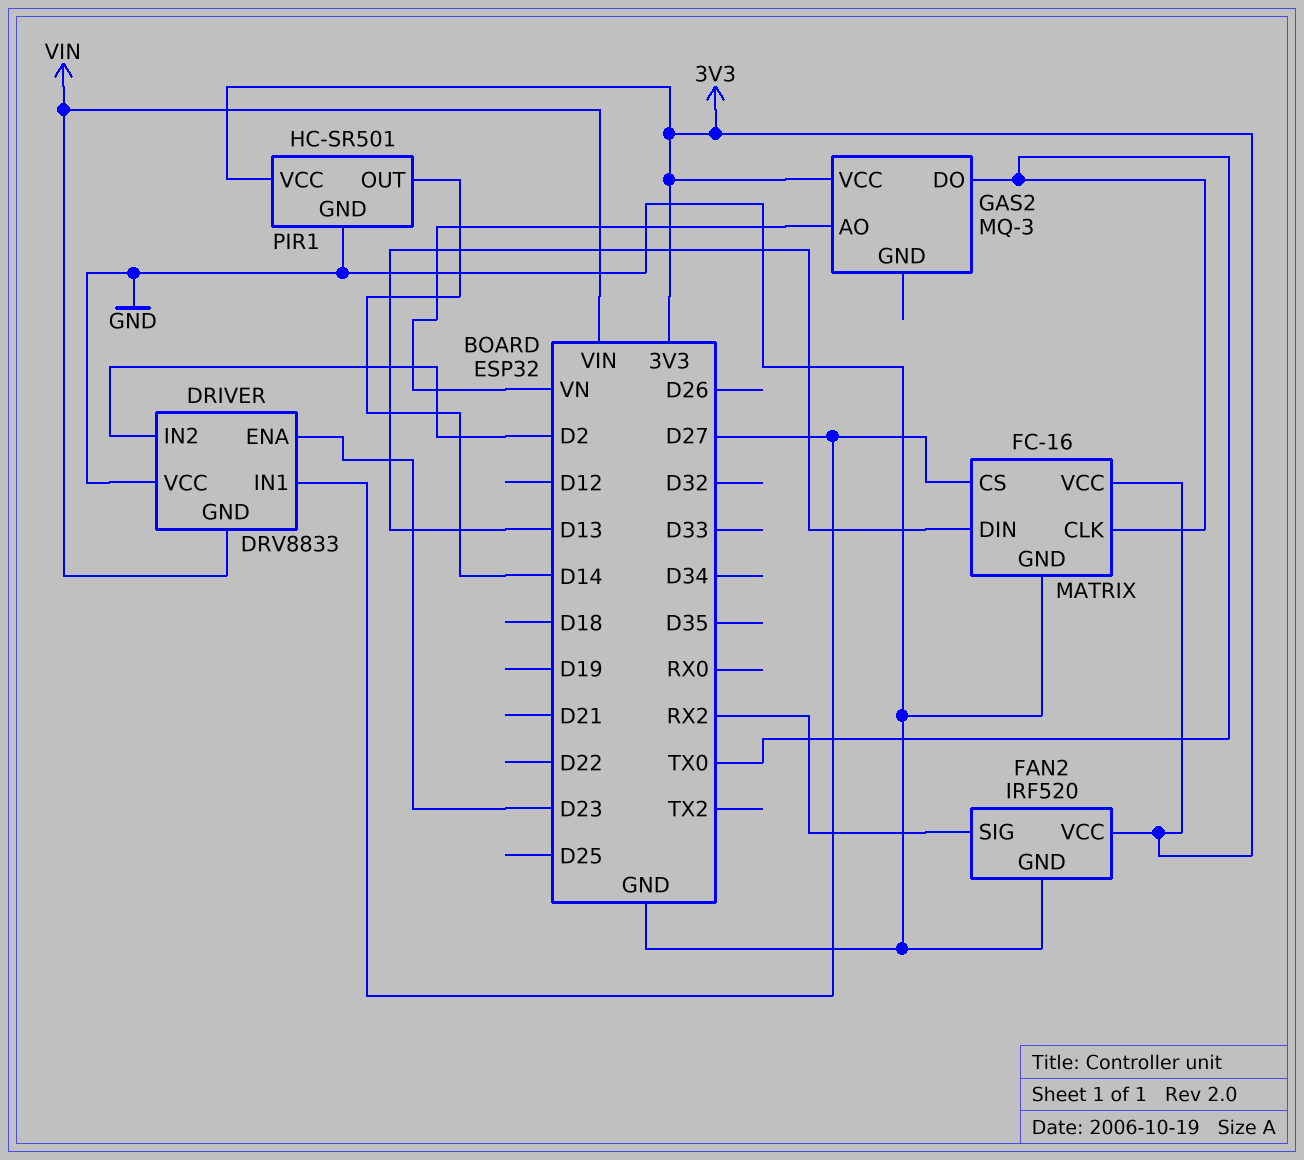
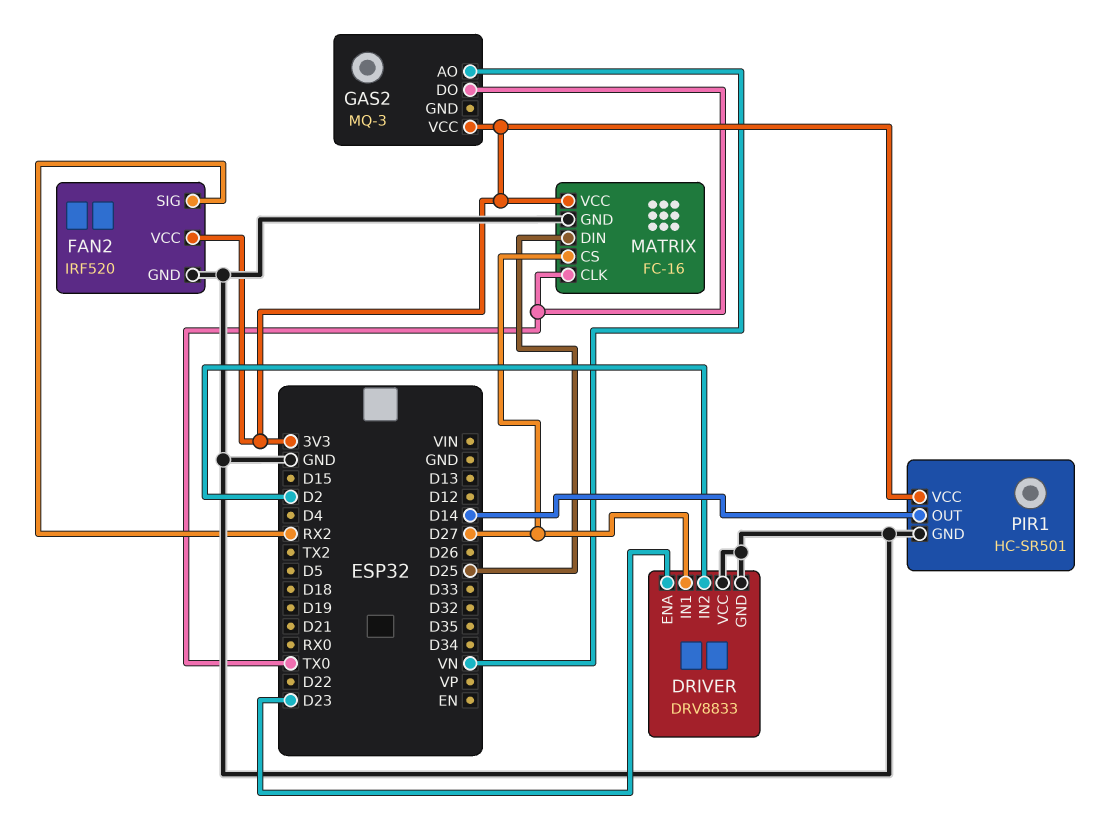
DRIVER pin GND: VIN -> GND
MATRIX pin DIN: D13 -> D25

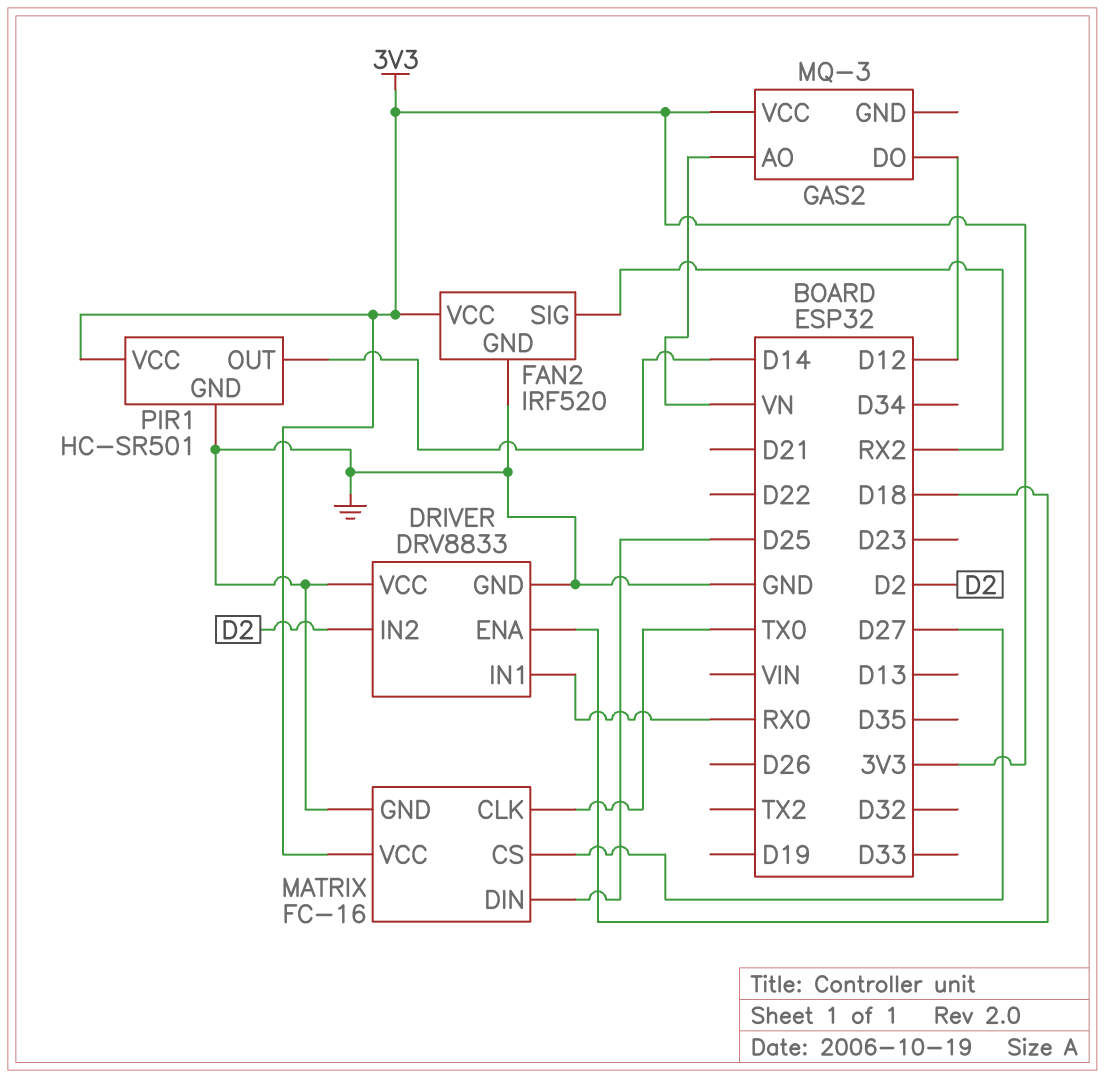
DRIVER pin ENA: D23 -> D18
DRIVER pin IN1: D27 -> RX0
GAS2 pin DO: TX0 -> D12

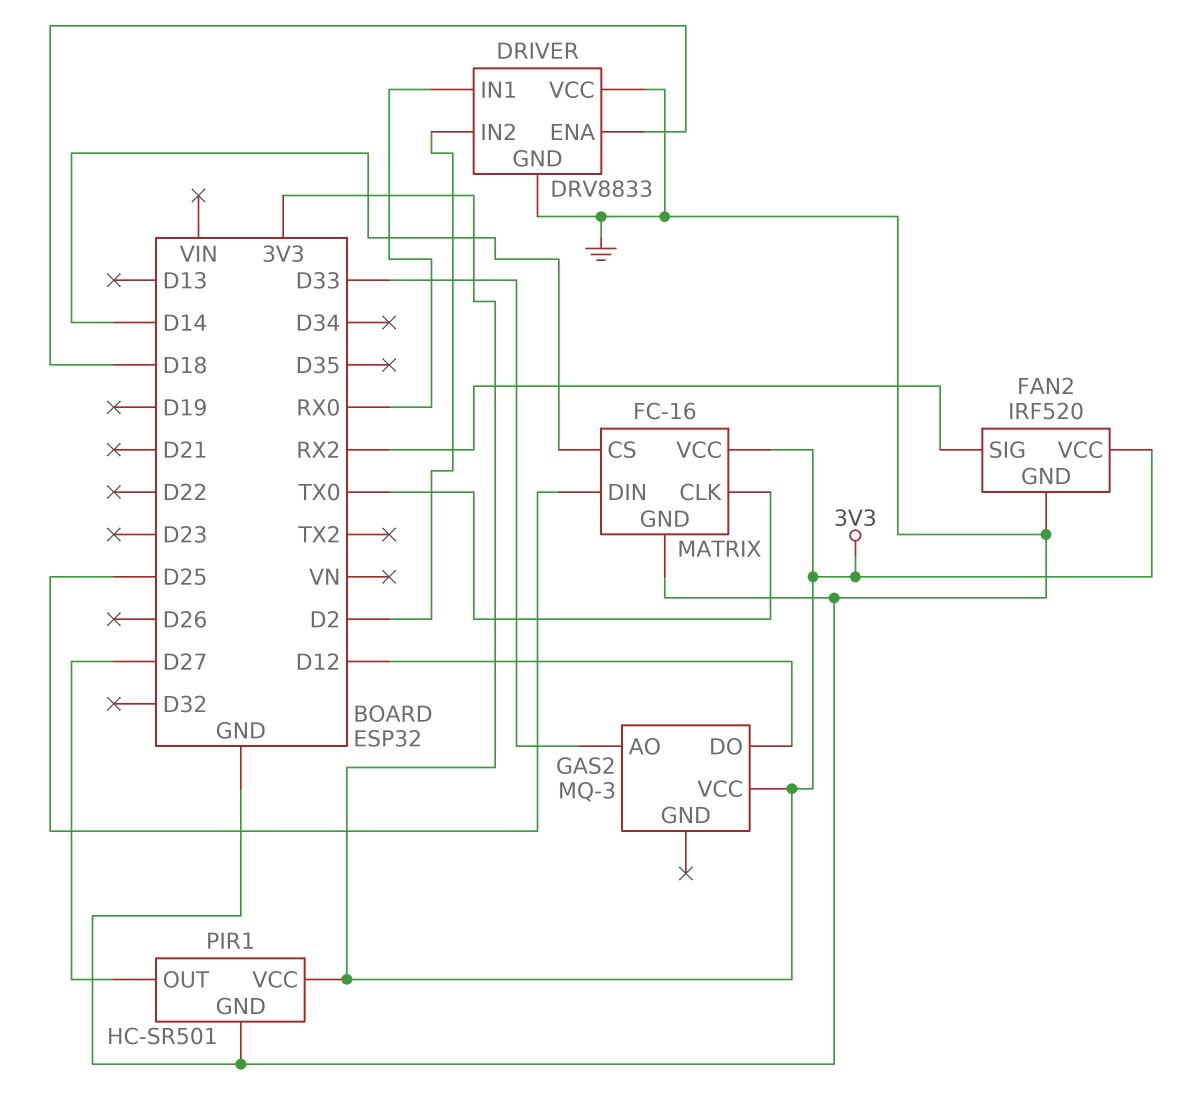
GAS2 pin AO: VN -> D33
MATRIX pin CS: D27 -> D14
PIR1 pin OUT: D14 -> D27

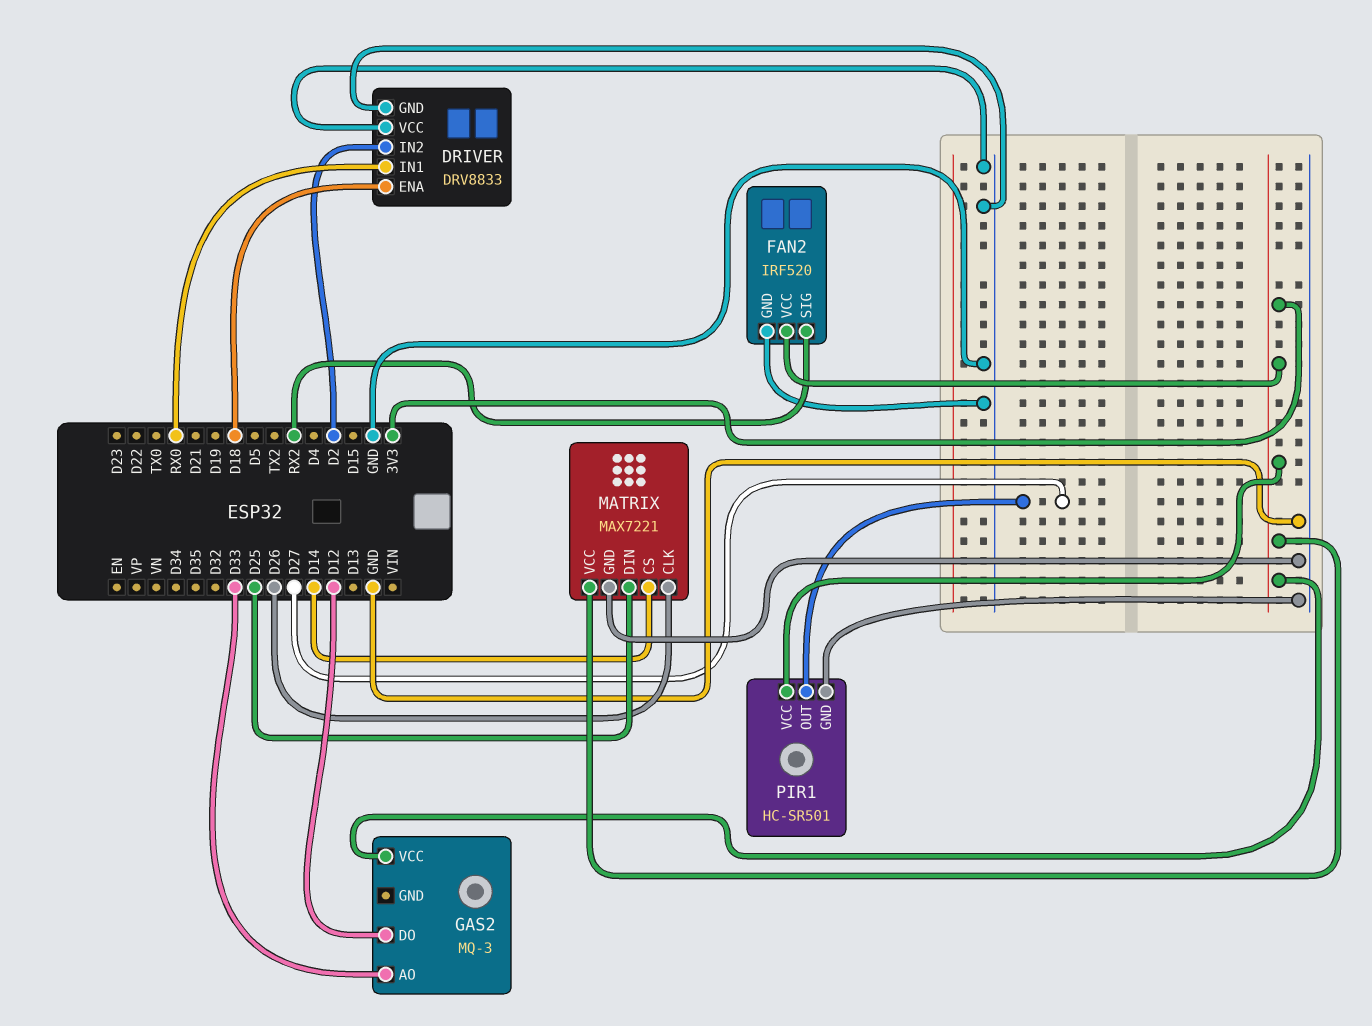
MATRIX: FC-16 -> MAX7221
MATRIX pin CLK: TX0 -> D26

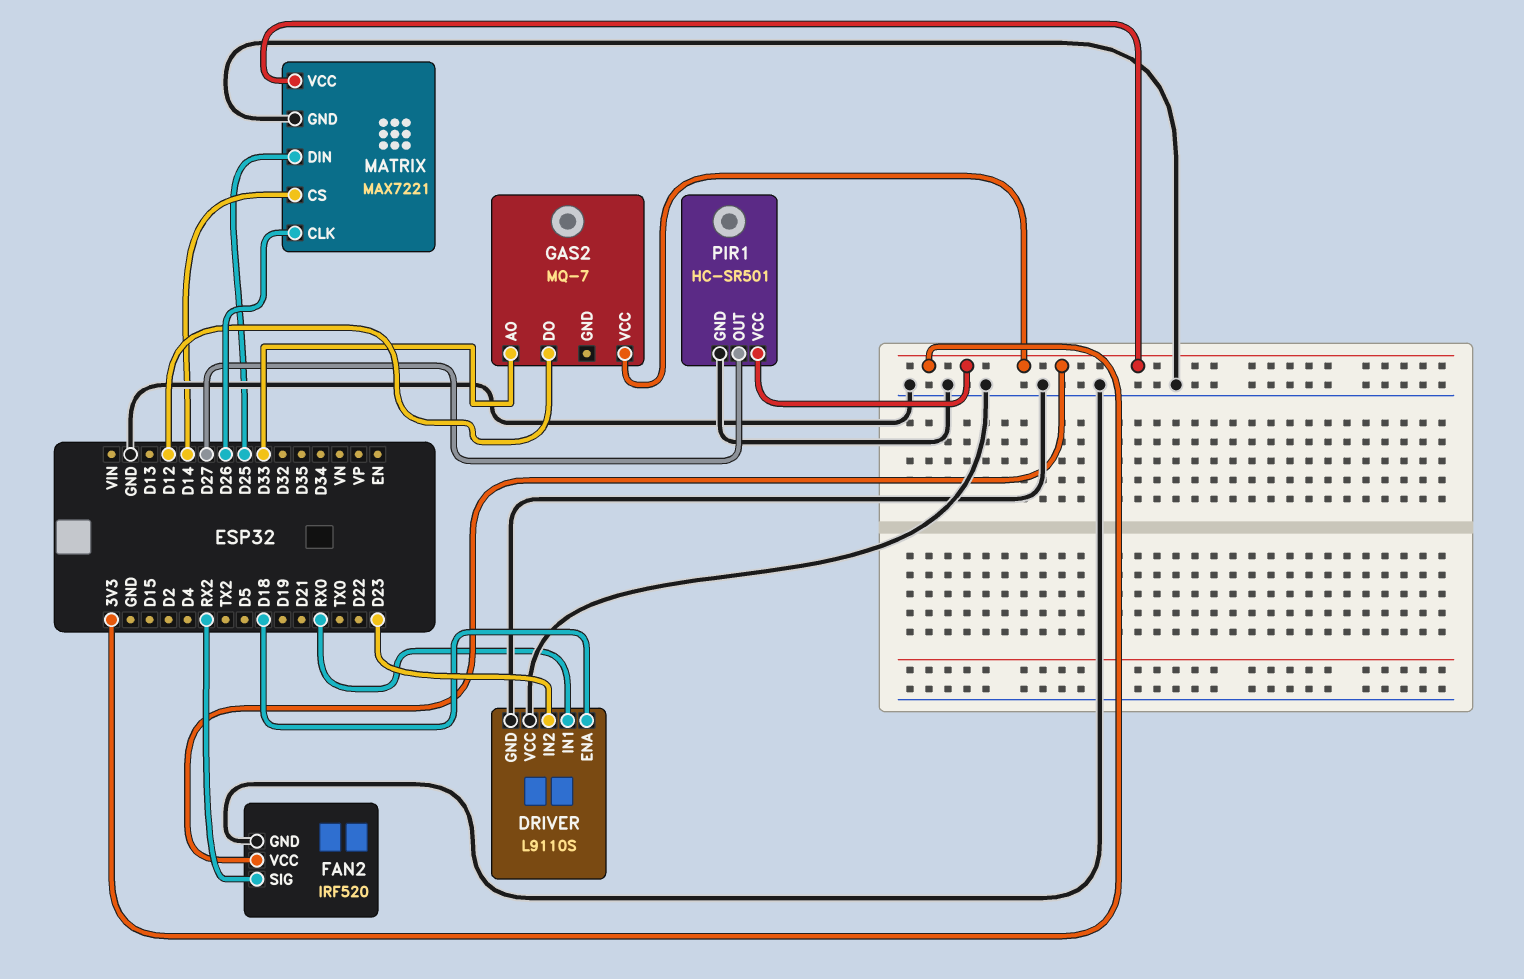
DRIVER: DRV8833 -> L9110S
DRIVER pin IN2: D2 -> D23
GAS2: MQ-3 -> MQ-7

